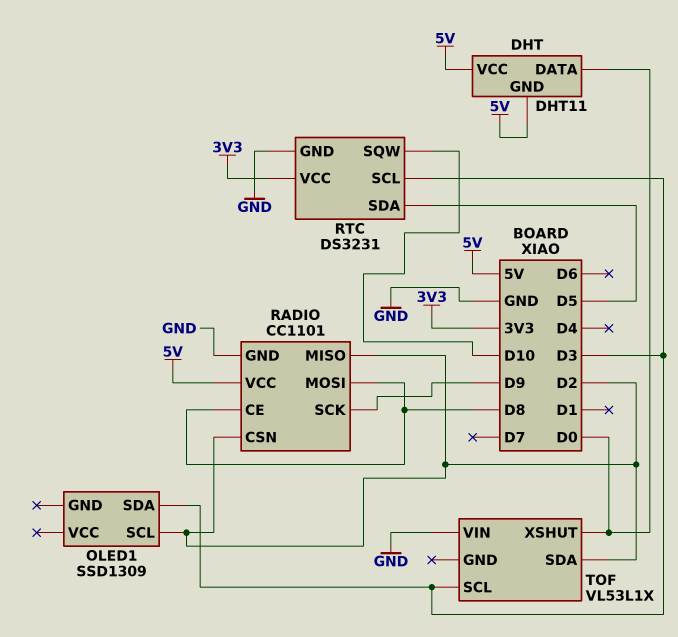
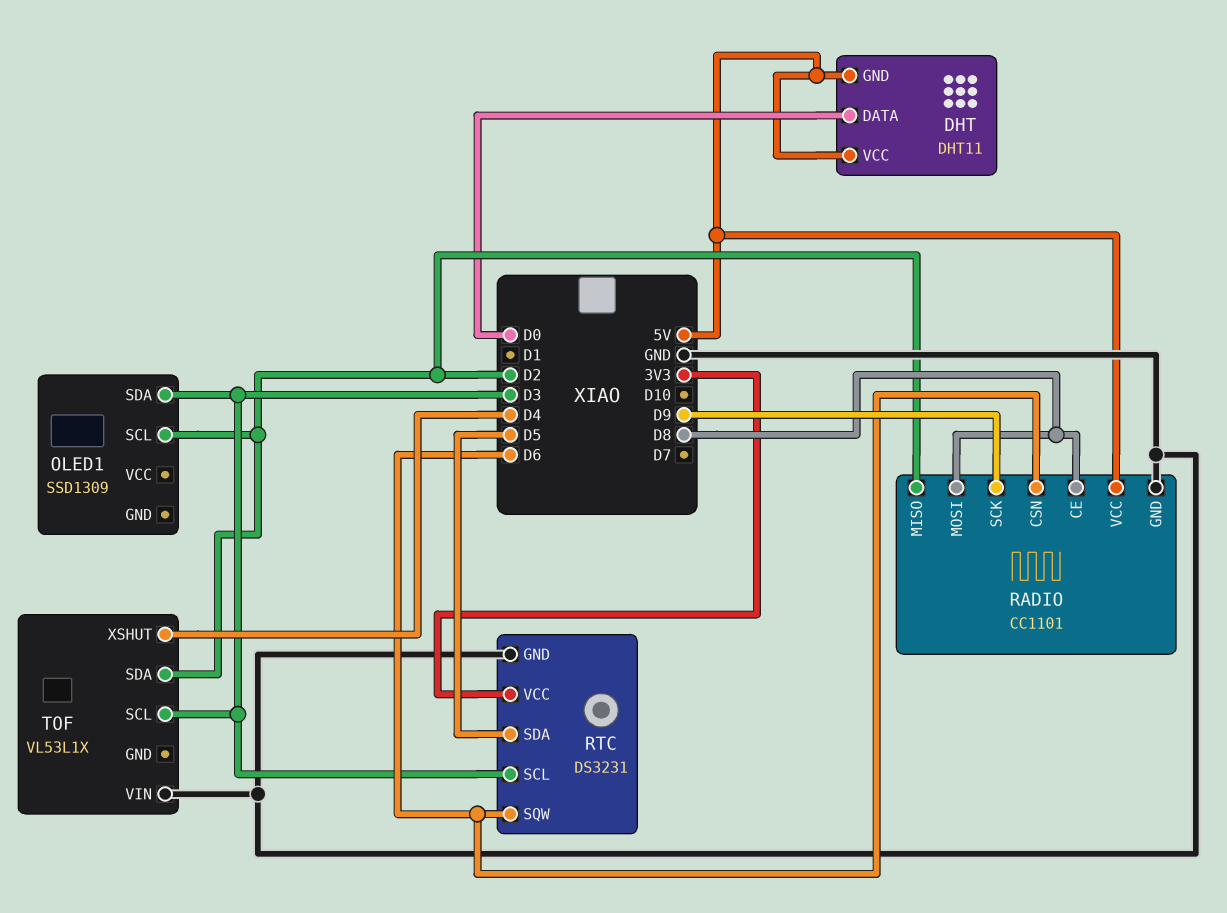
RADIO pin CSN: D2 -> D6
RTC pin SQW: D10 -> D6
TOF pin XSHUT: D0 -> D4

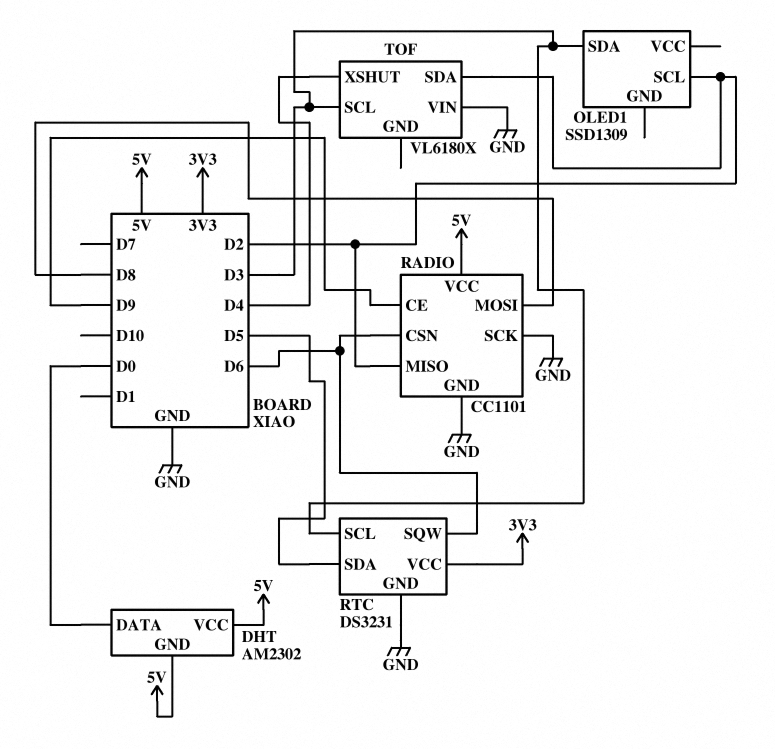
DHT: DHT11 -> AM2302
RADIO pin CE: D8 -> D9
RADIO pin SCK: D9 -> GND
TOF: VL53L1X -> VL6180X

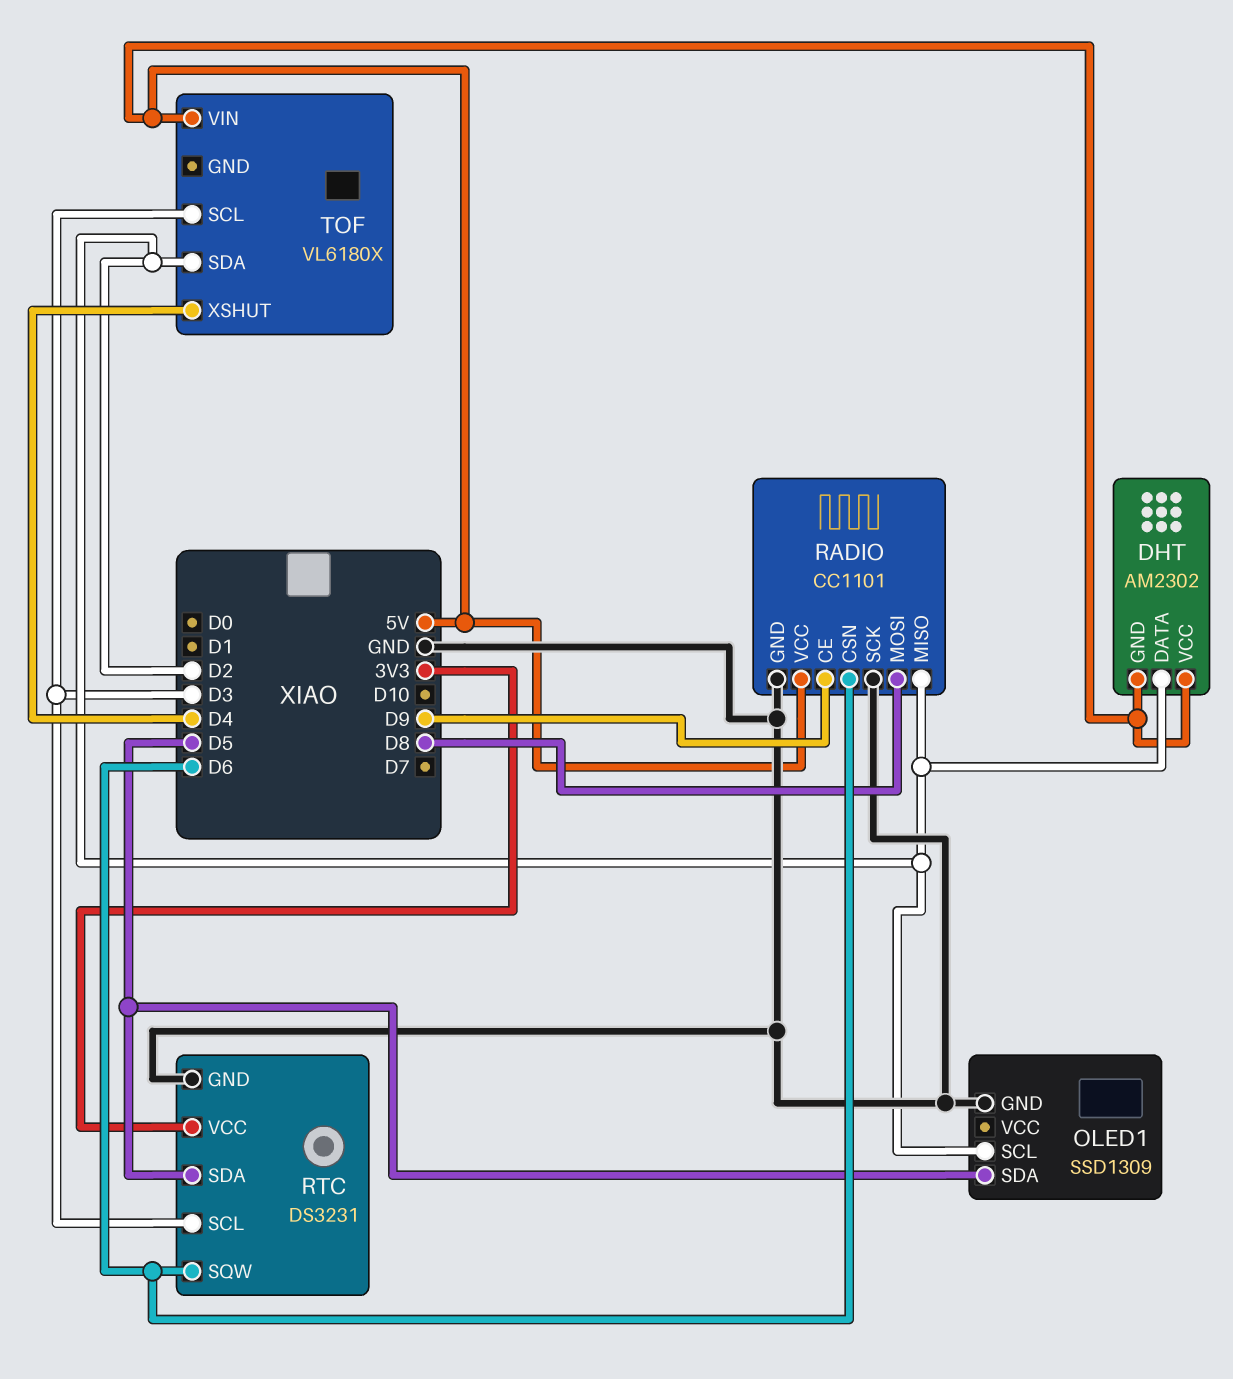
DHT pin DATA: D0 -> D2
OLED1 pin GND: none -> GND
OLED1 pin SDA: D3 -> D5
TOF pin VIN: GND -> 5V

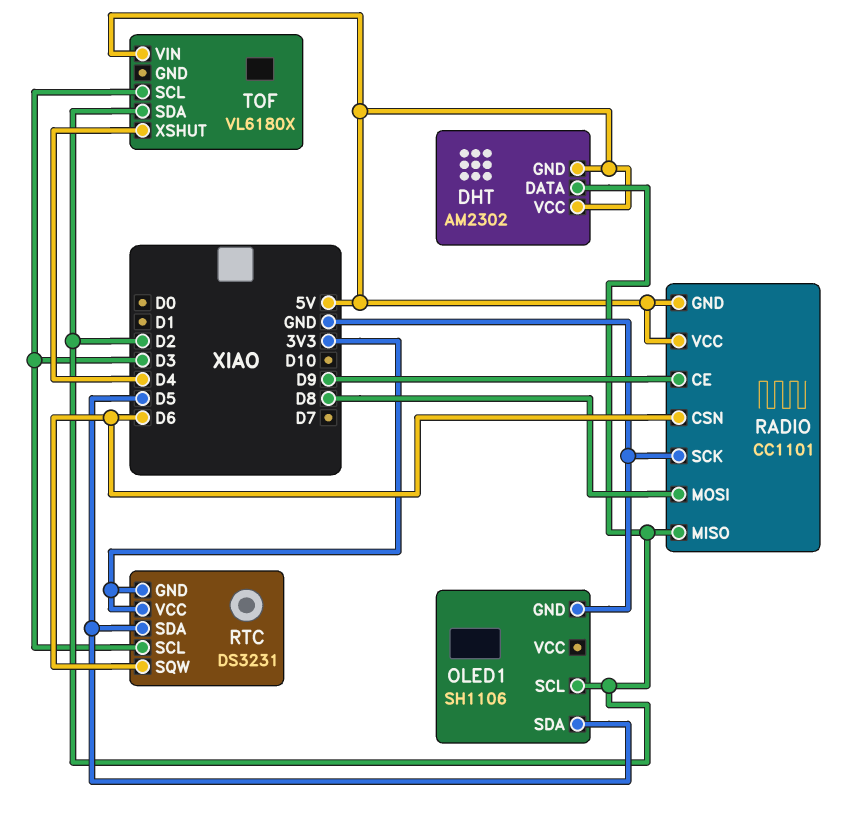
OLED1: SSD1309 -> SH1106
RADIO pin GND: GND -> 5V
RTC pin GND: GND -> 3V3

